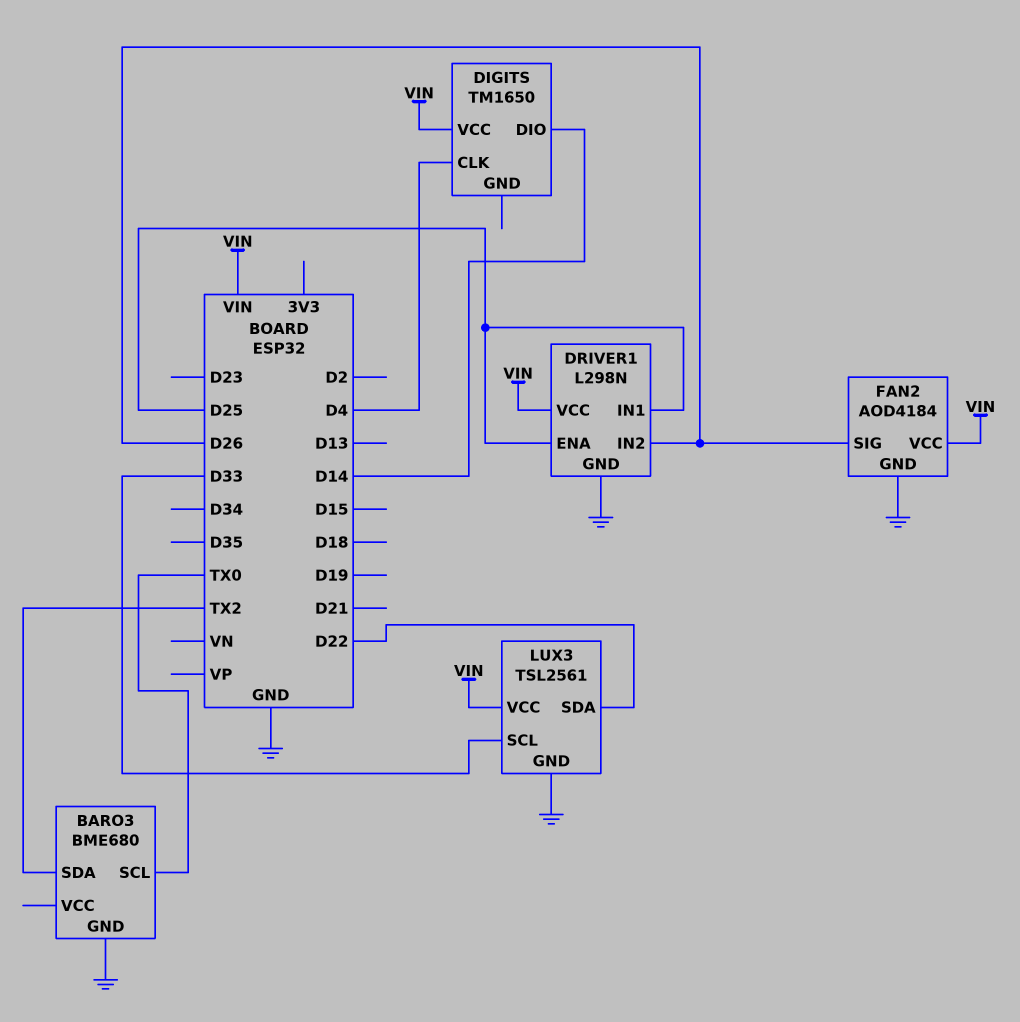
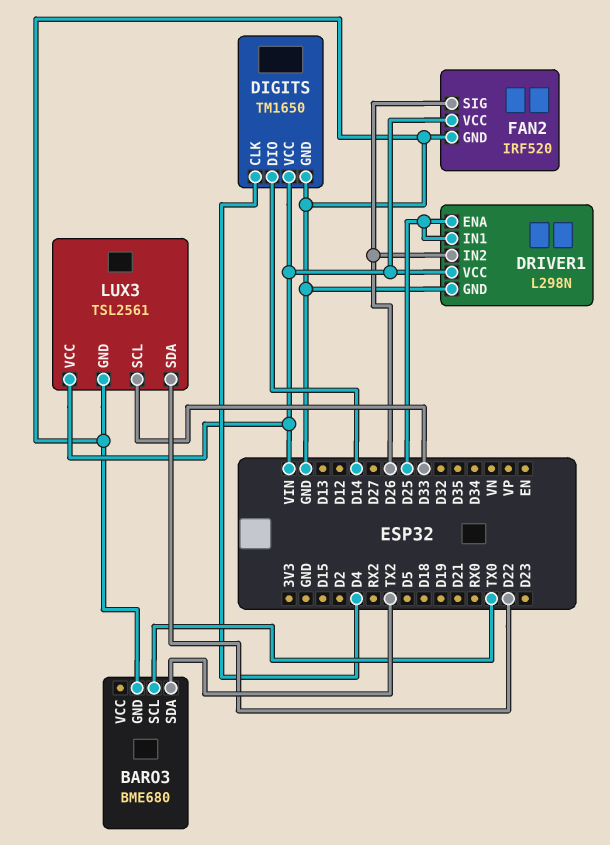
DIGITS pin GND: none -> GND
FAN2: AOD4184 -> IRF520

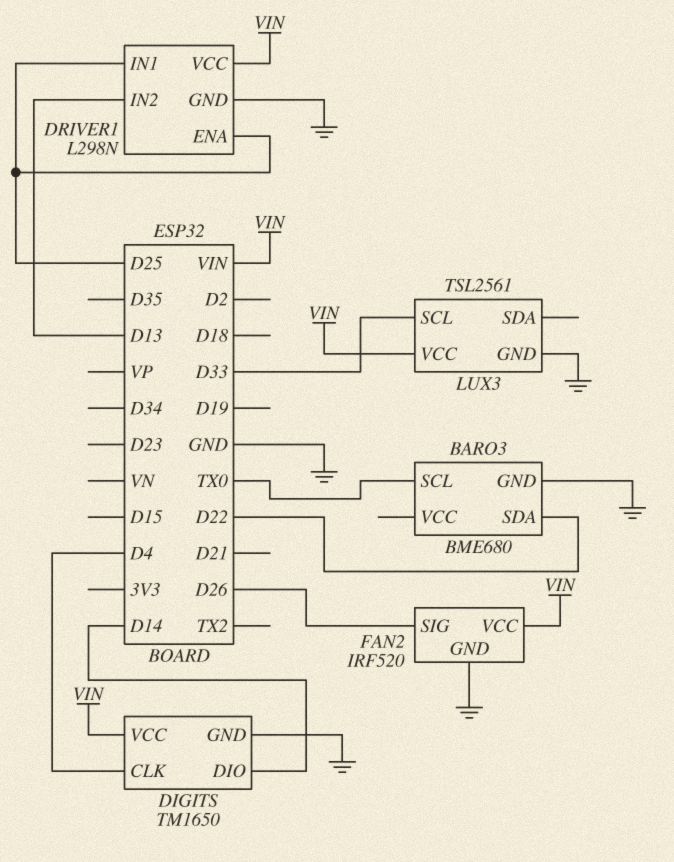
BARO3 pin SDA: TX2 -> D22
DRIVER1 pin IN2: D26 -> D13
LUX3 pin SDA: D22 -> none

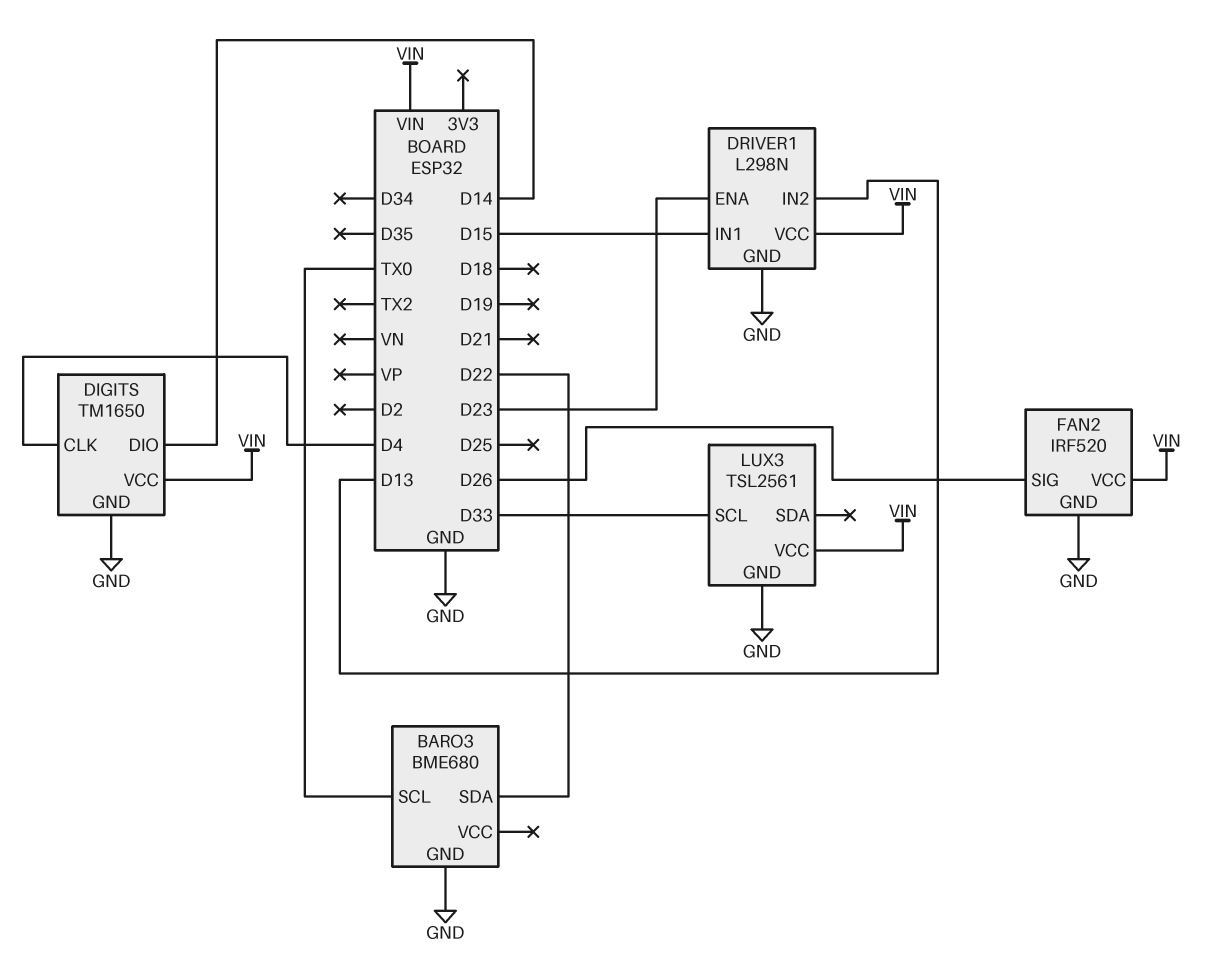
DRIVER1 pin ENA: D25 -> D23
DRIVER1 pin IN1: D25 -> D15

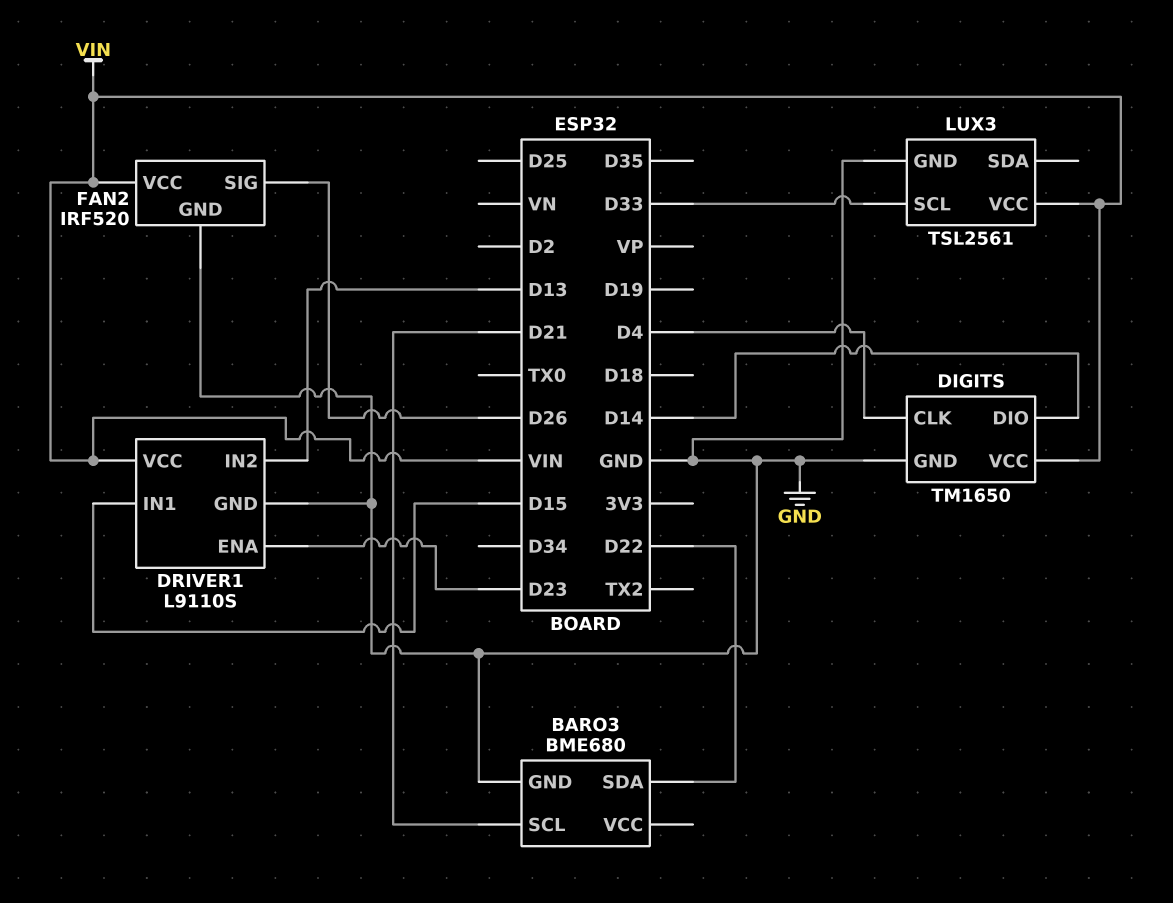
BARO3 pin SCL: TX0 -> D21
DRIVER1: L298N -> L9110S

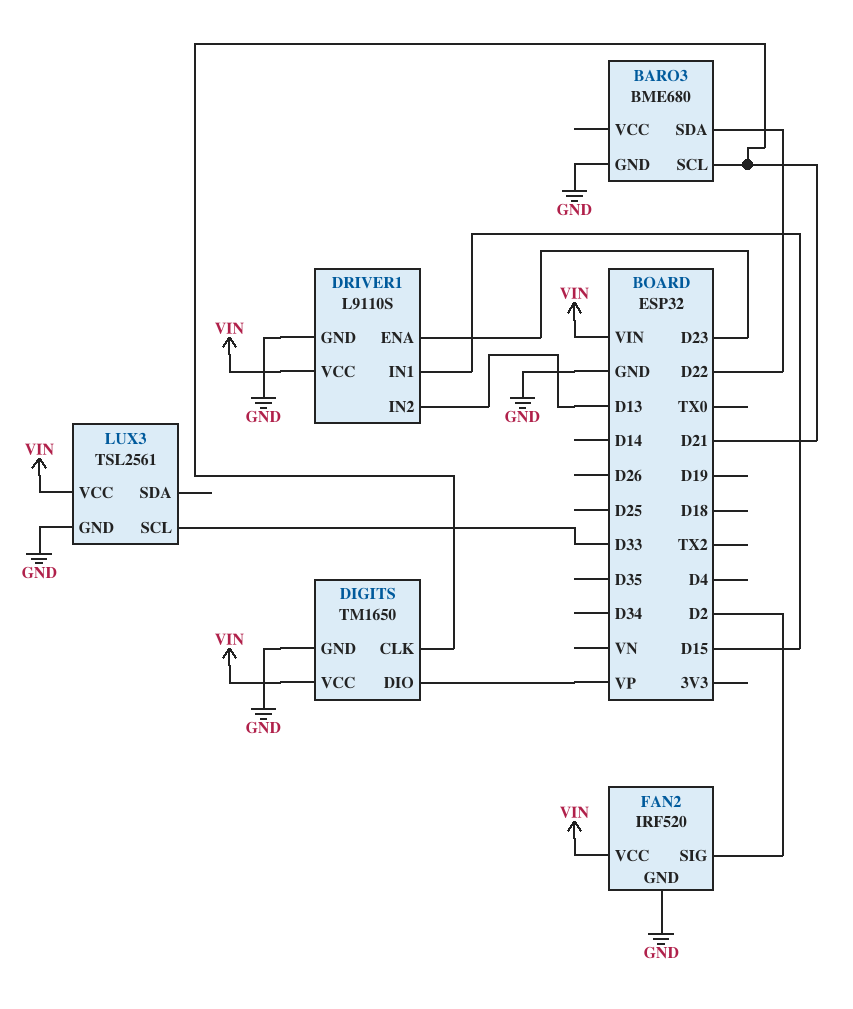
DIGITS pin CLK: D4 -> D21
DIGITS pin DIO: D14 -> VP
FAN2 pin SIG: D26 -> D2

